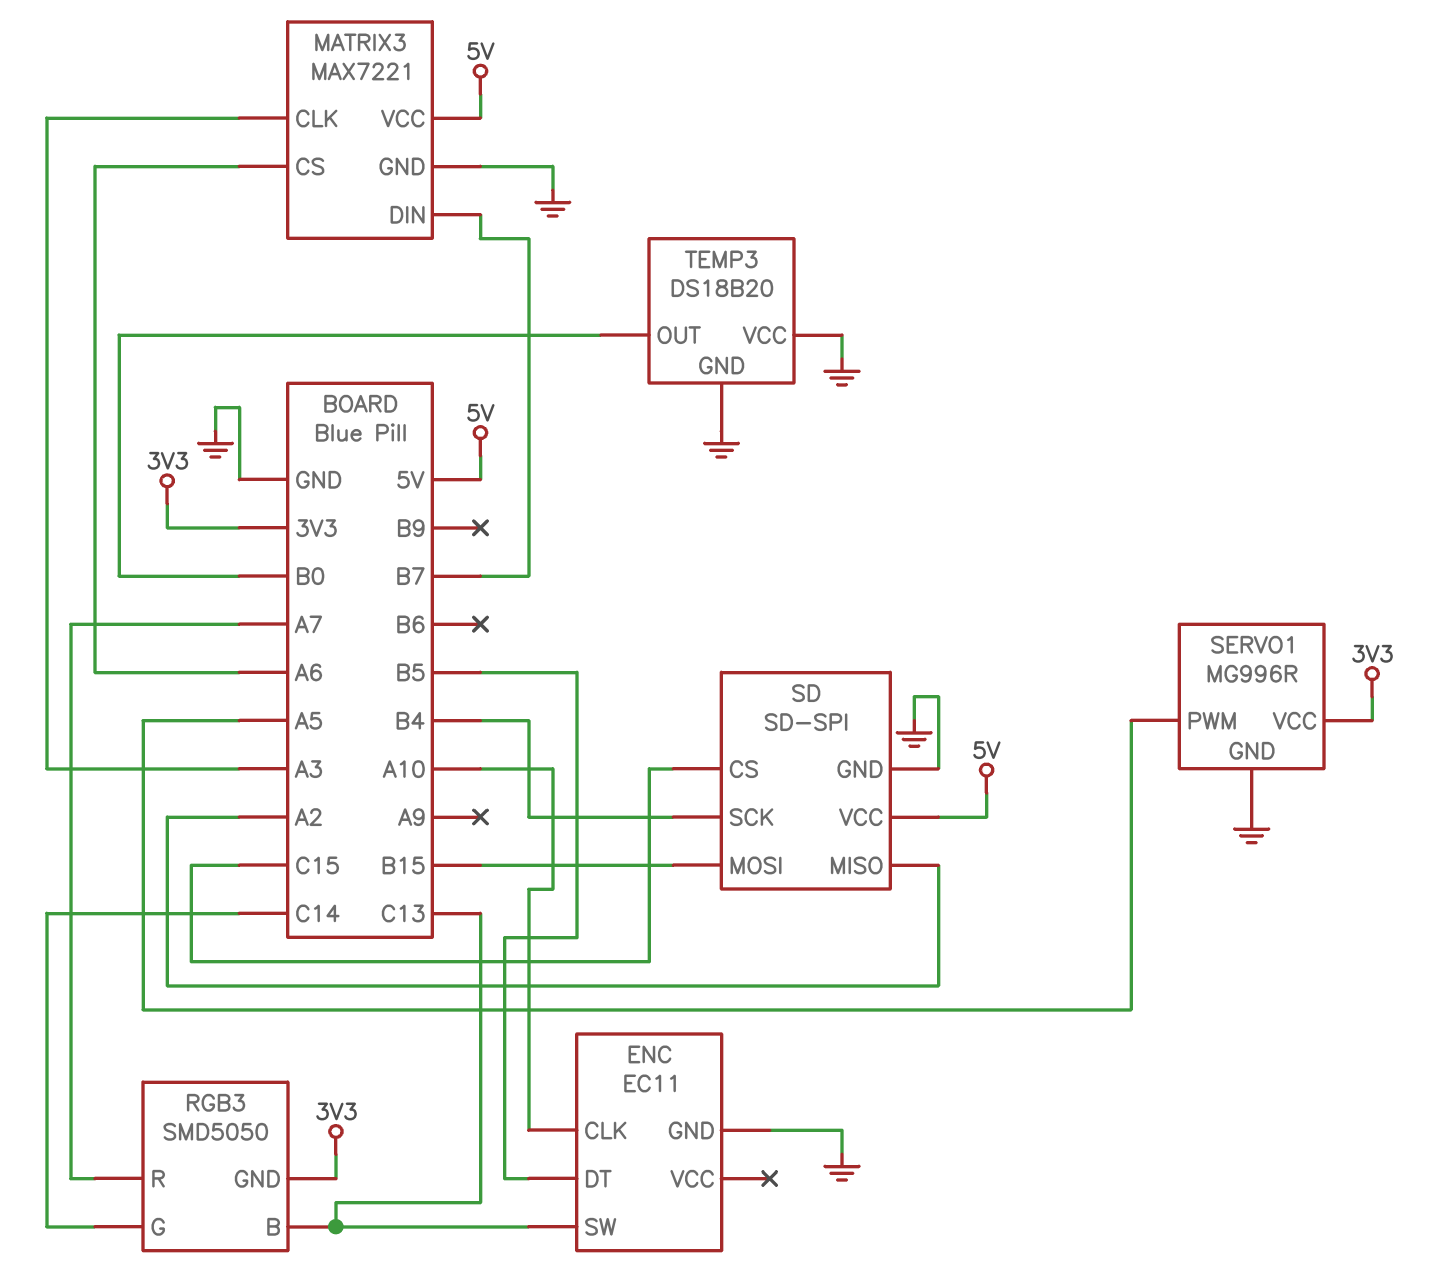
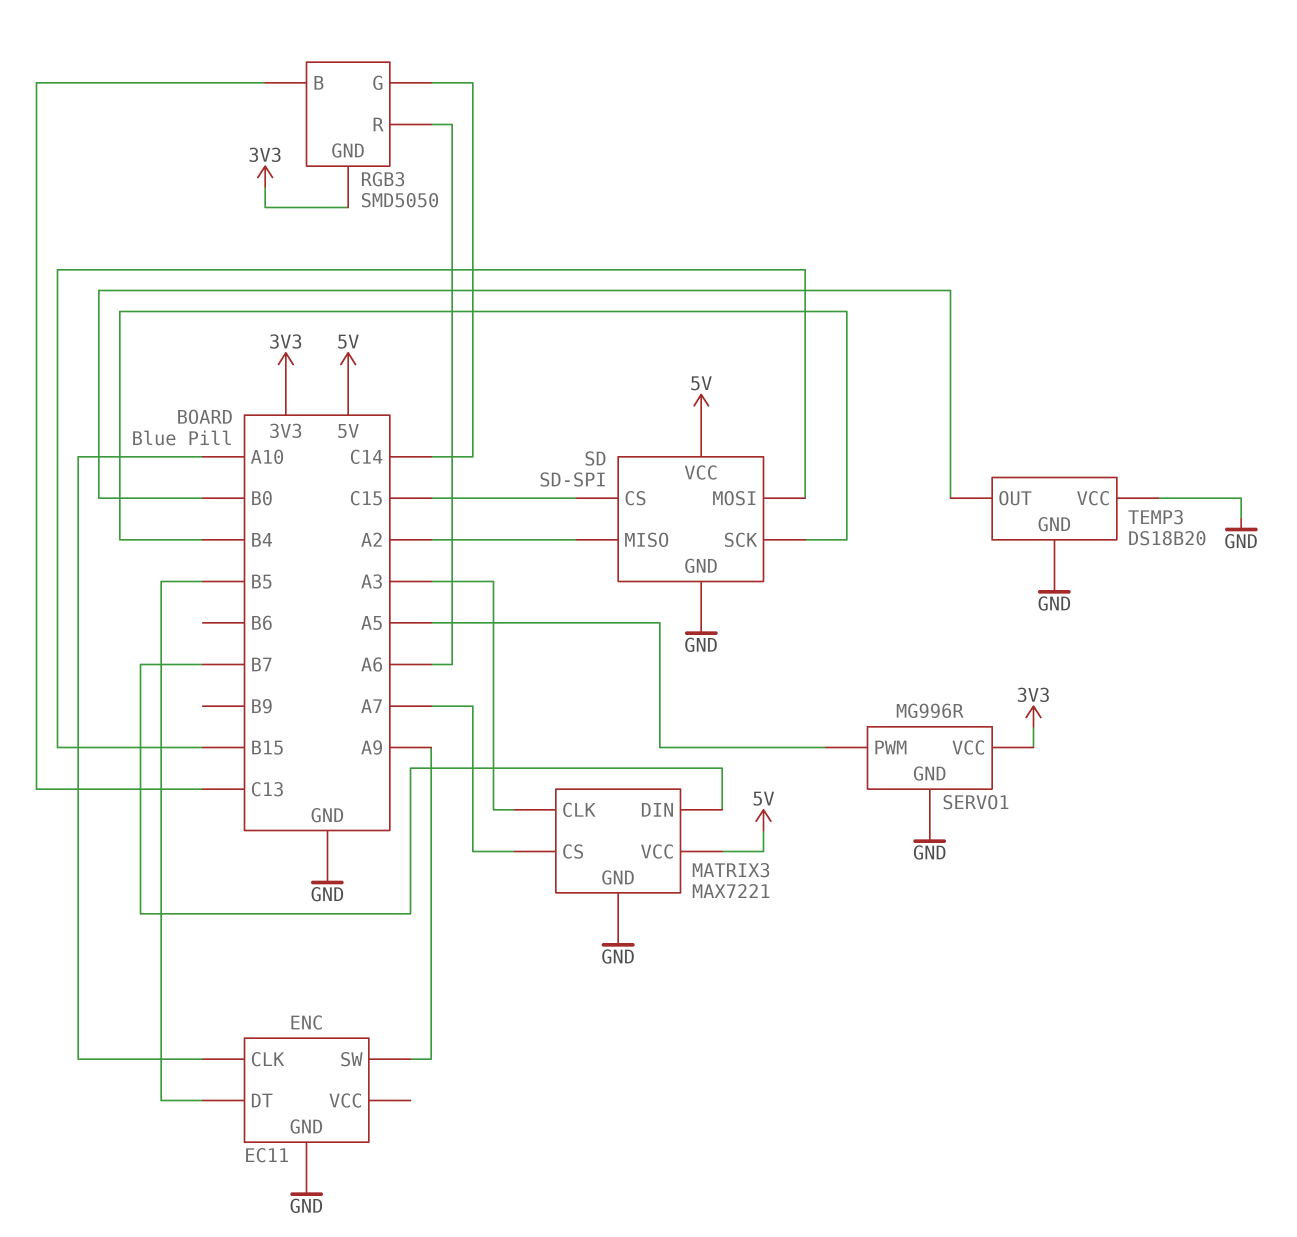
ENC pin SW: C13 -> A9
MATRIX3 pin CS: A6 -> A7
RGB3 pin R: A7 -> A6

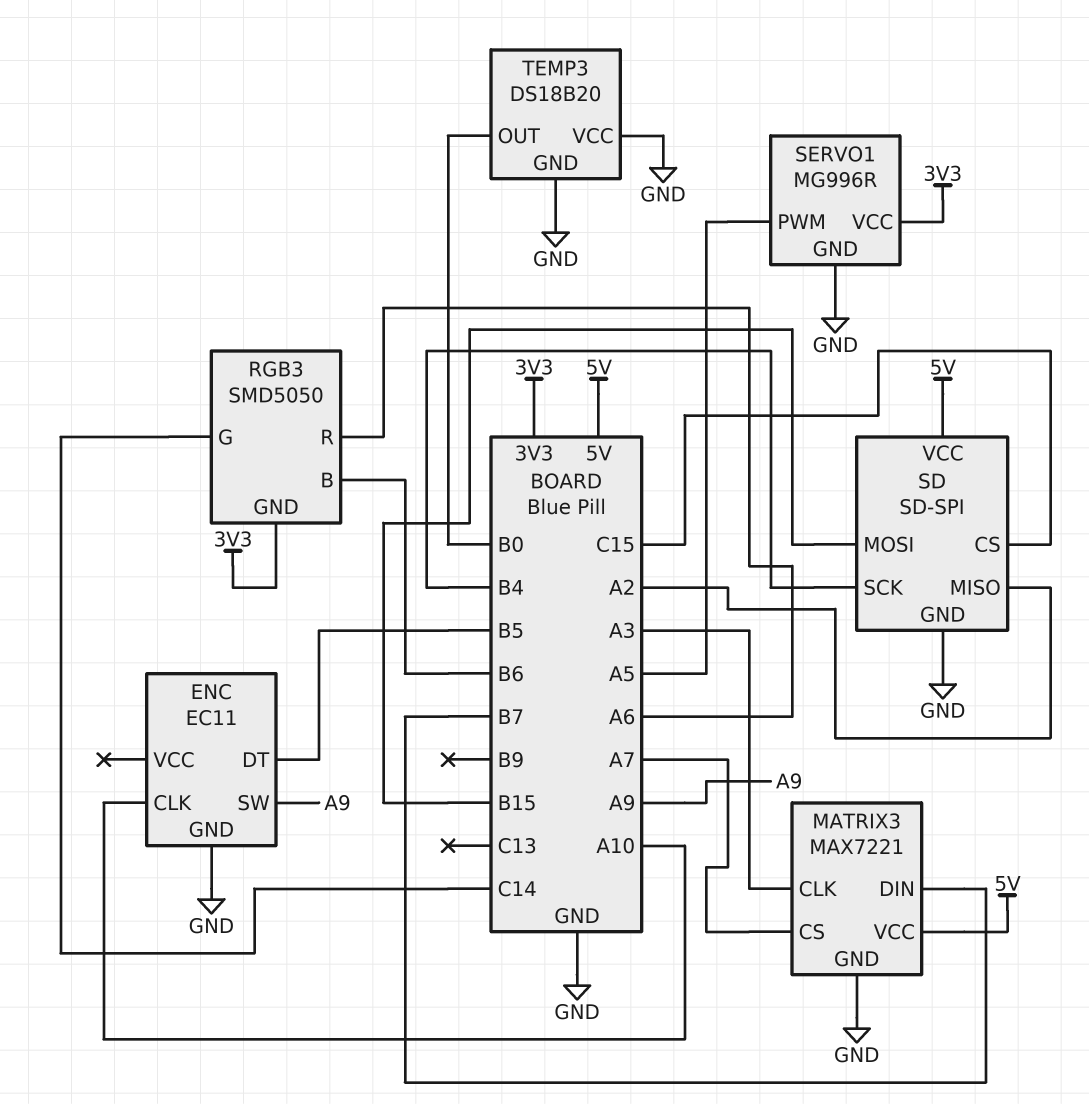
RGB3 pin B: C13 -> B6

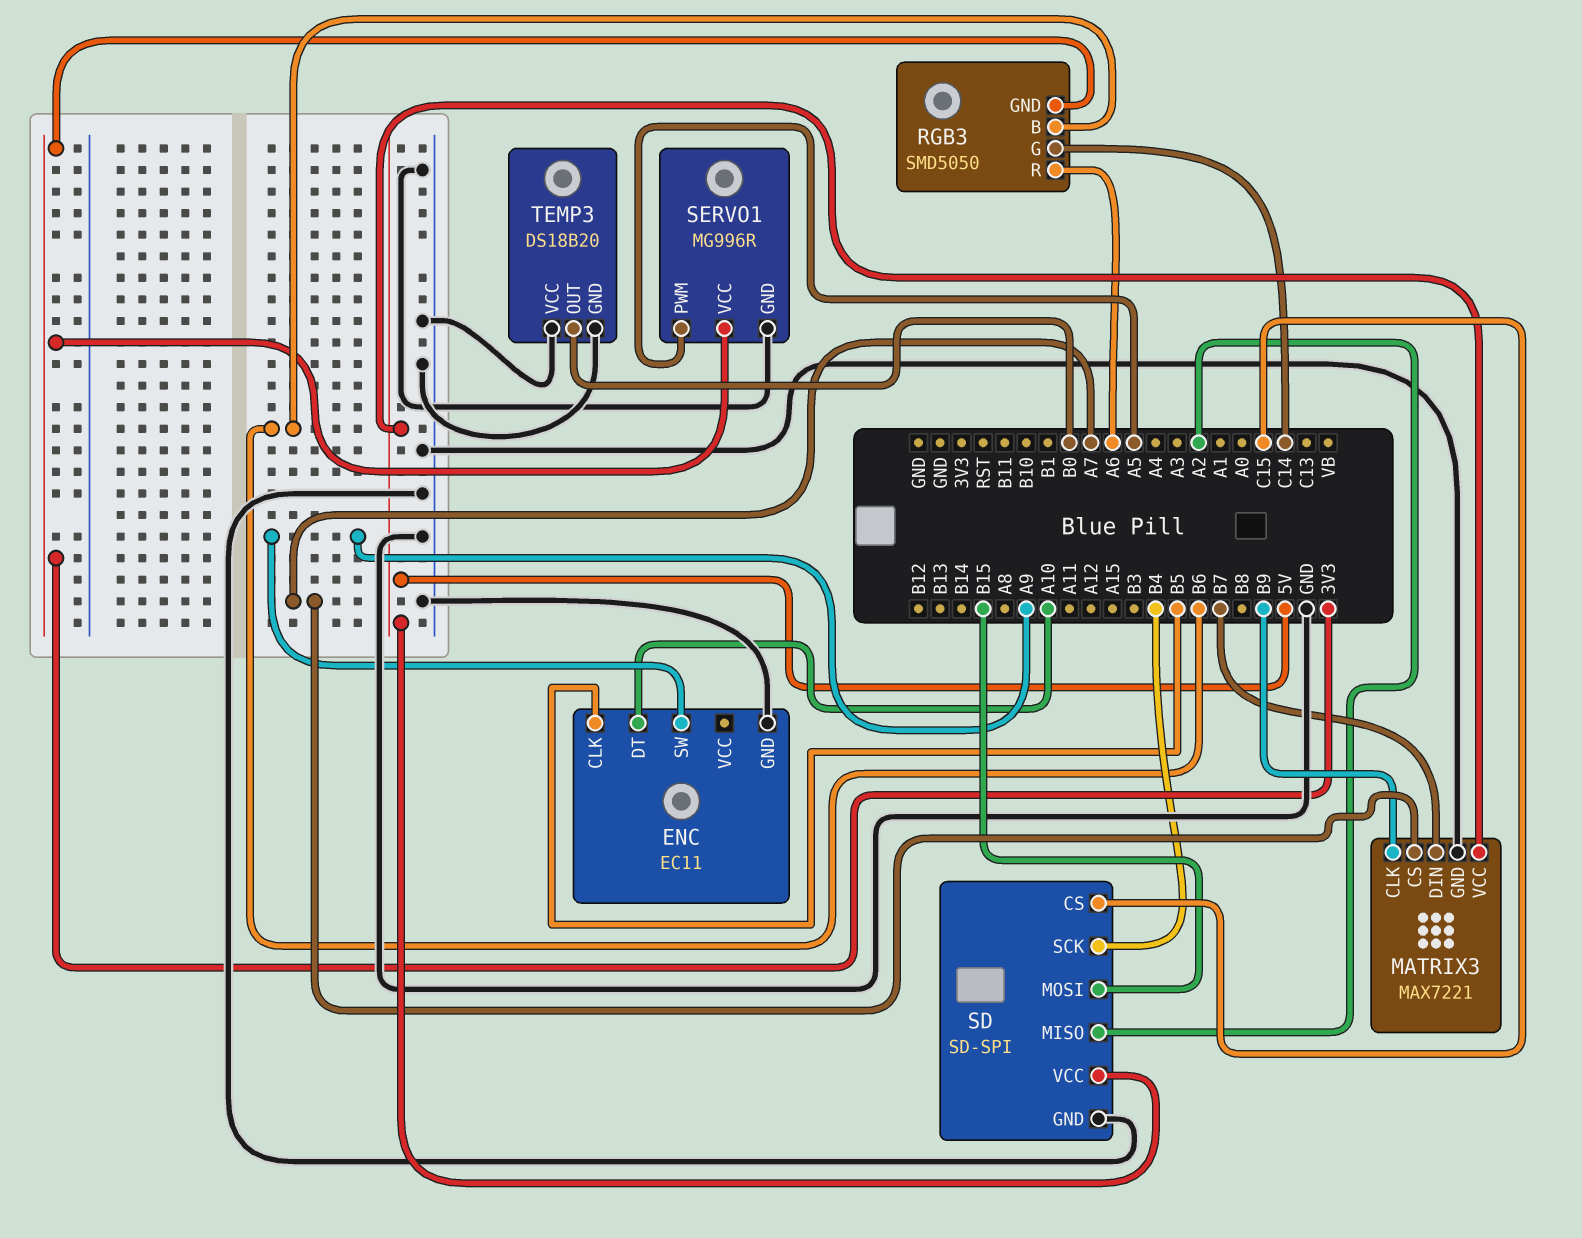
ENC pin CLK: A10 -> B5
ENC pin DT: B5 -> A10
MATRIX3 pin CLK: A3 -> B9

